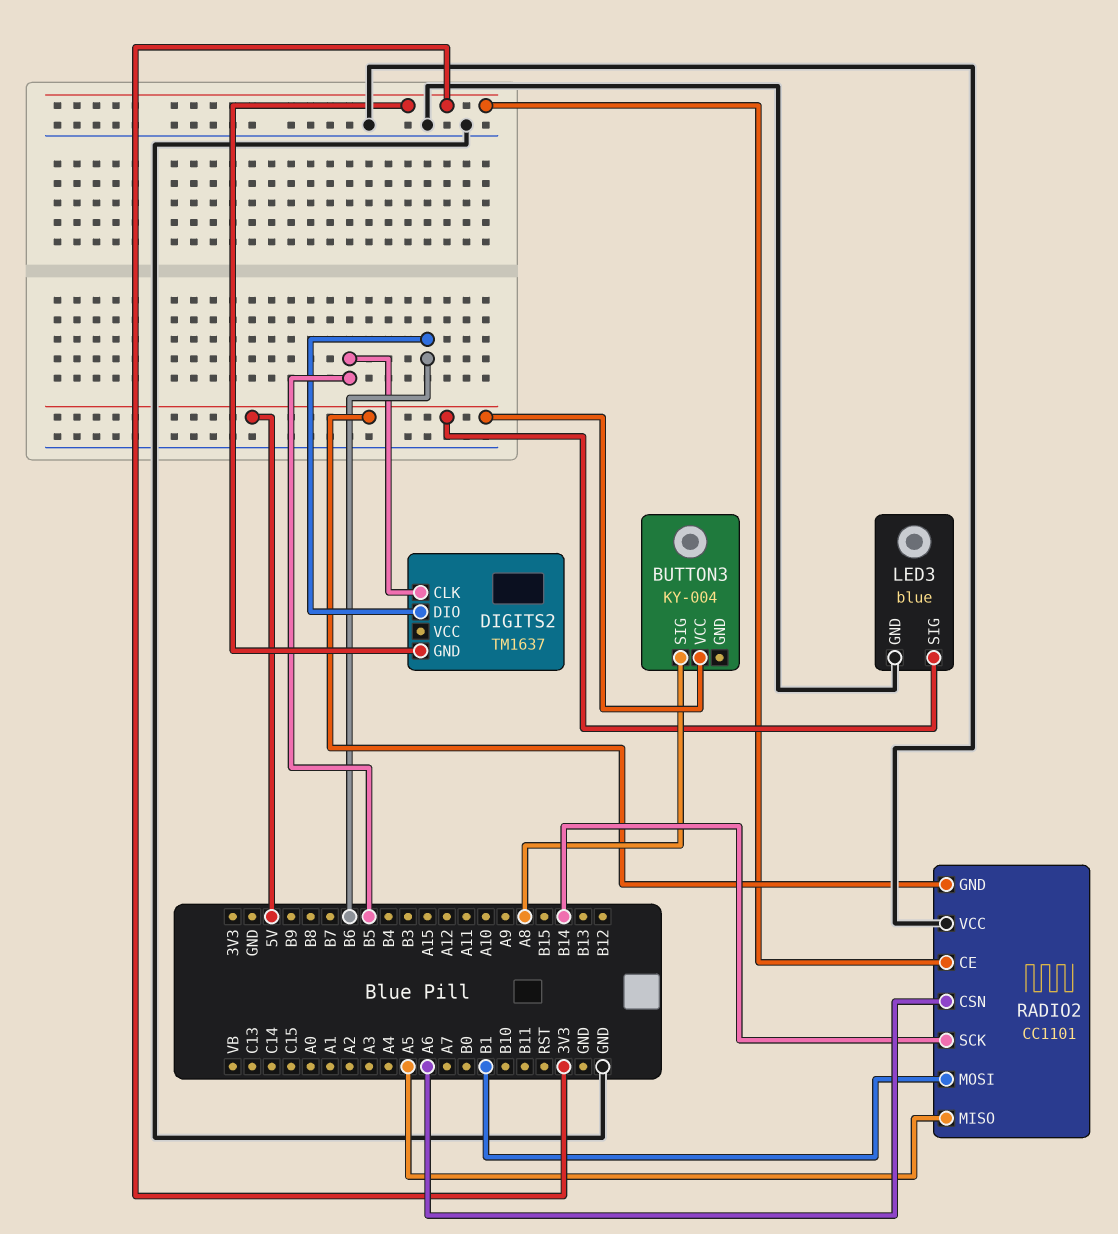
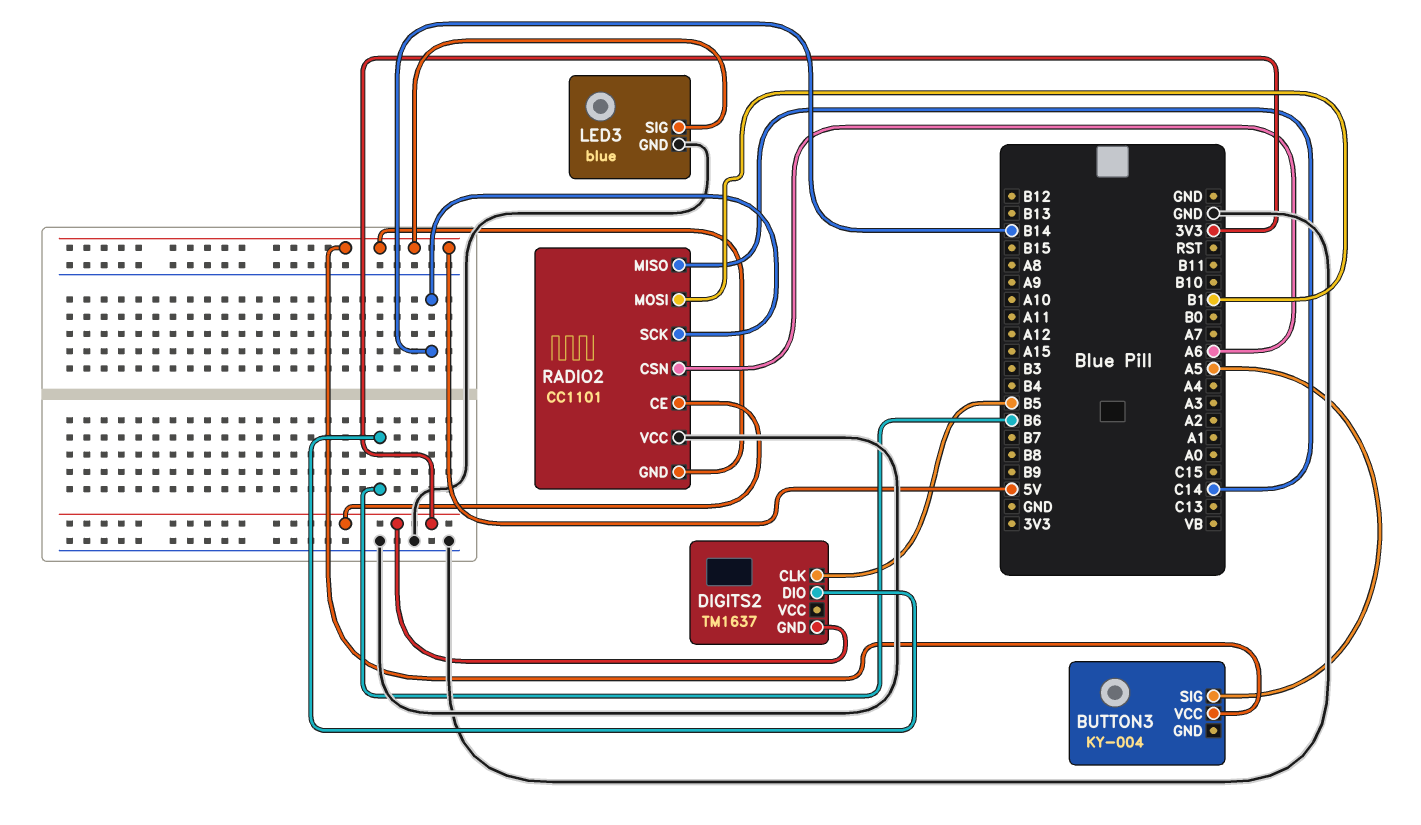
BUTTON3 pin SIG: A8 -> A5
RADIO2 pin MISO: A5 -> C14

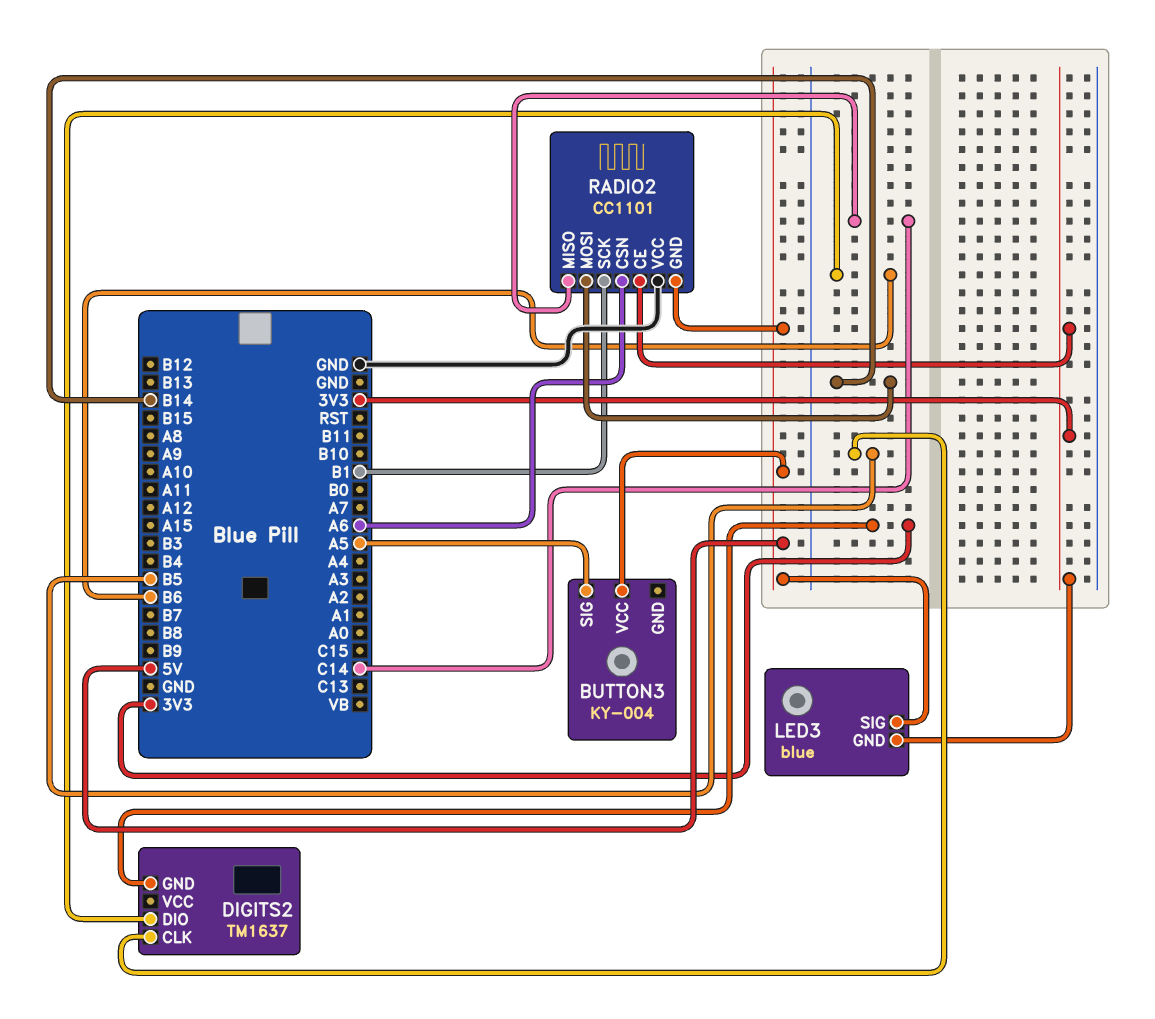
LED3 pin GND: GND -> 3V3
RADIO2 pin MOSI: B1 -> B14
RADIO2 pin SCK: B14 -> B1

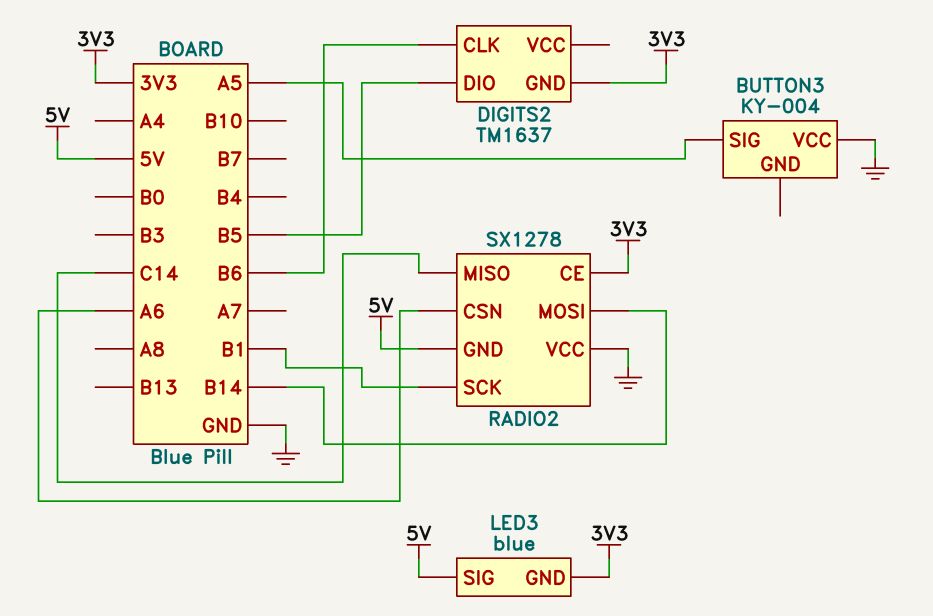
BUTTON3 pin VCC: 5V -> GND
DIGITS2 pin CLK: B5 -> B6
DIGITS2 pin DIO: B6 -> B5
RADIO2: CC1101 -> SX1278

